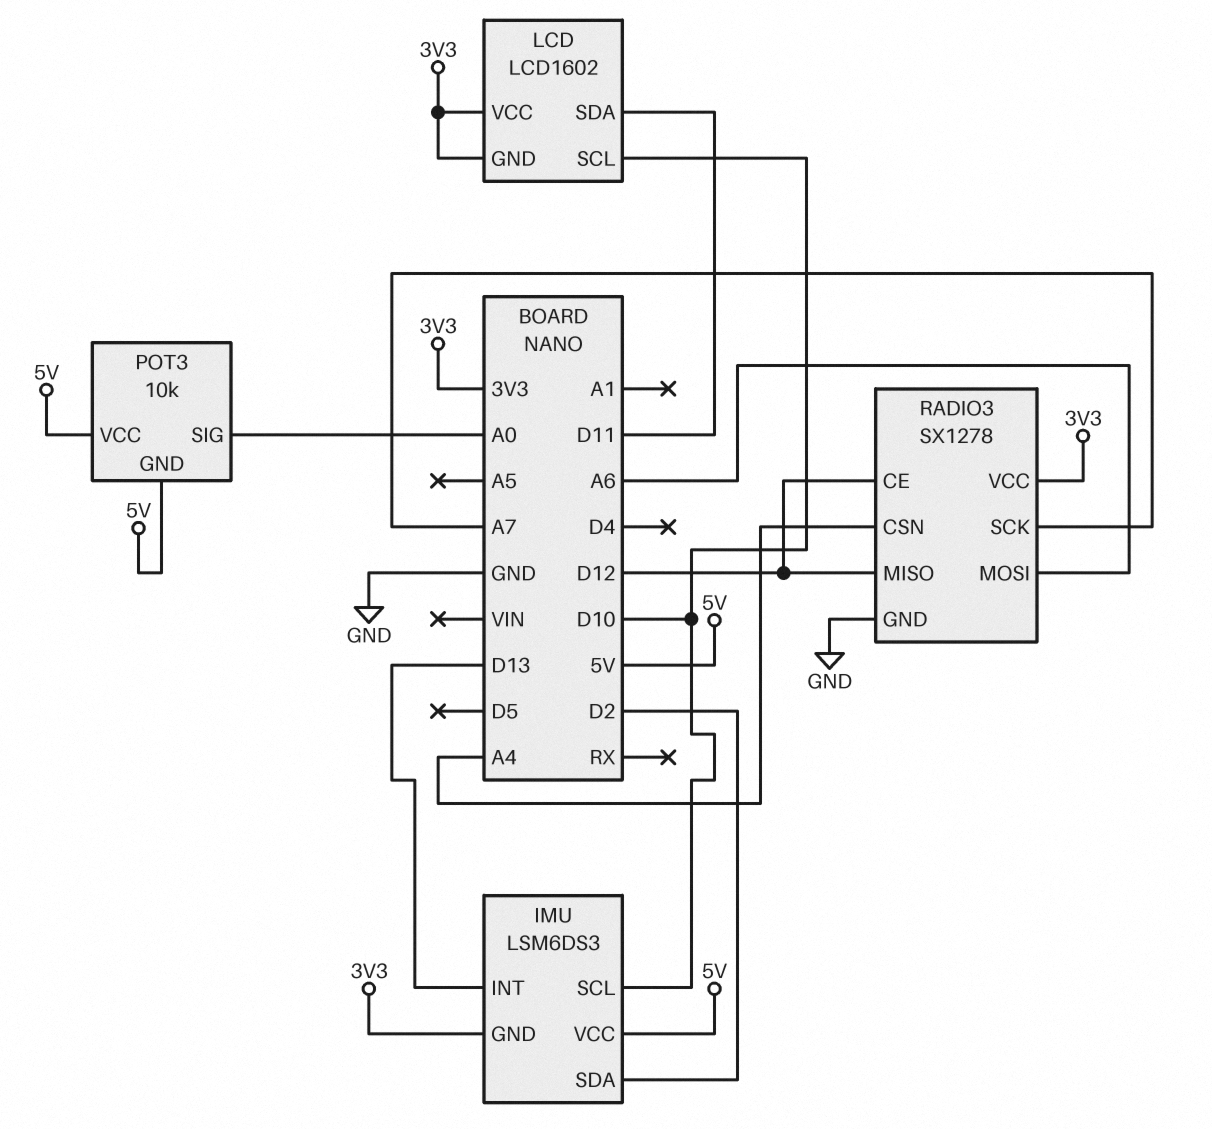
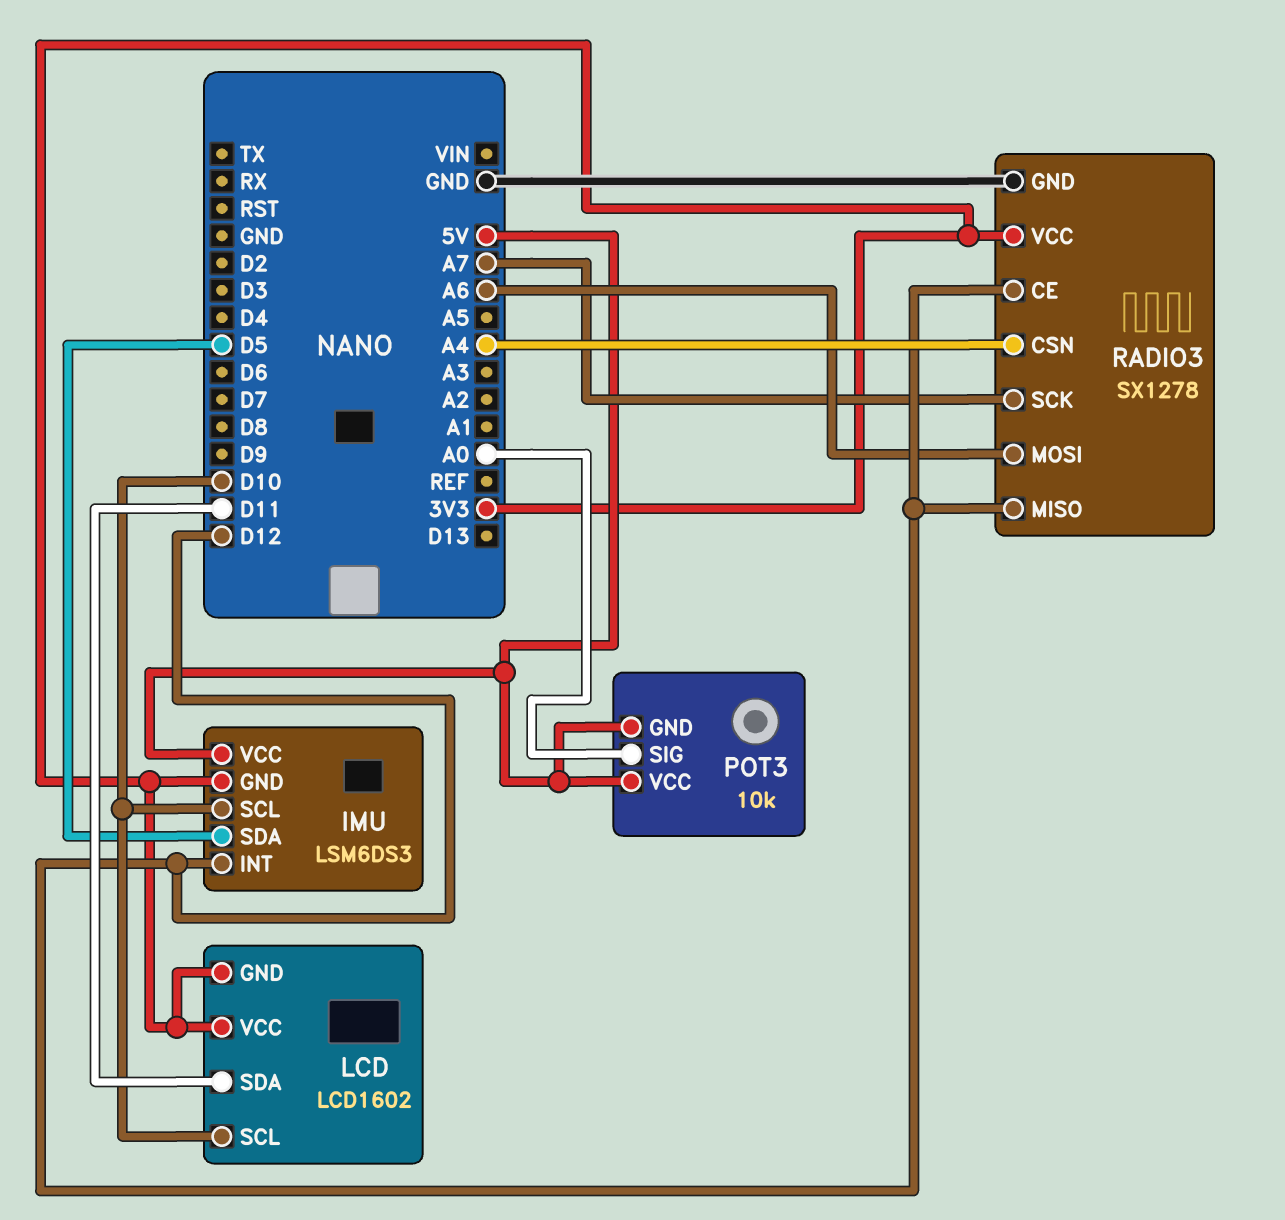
IMU pin INT: D13 -> D12
IMU pin SDA: D2 -> D5

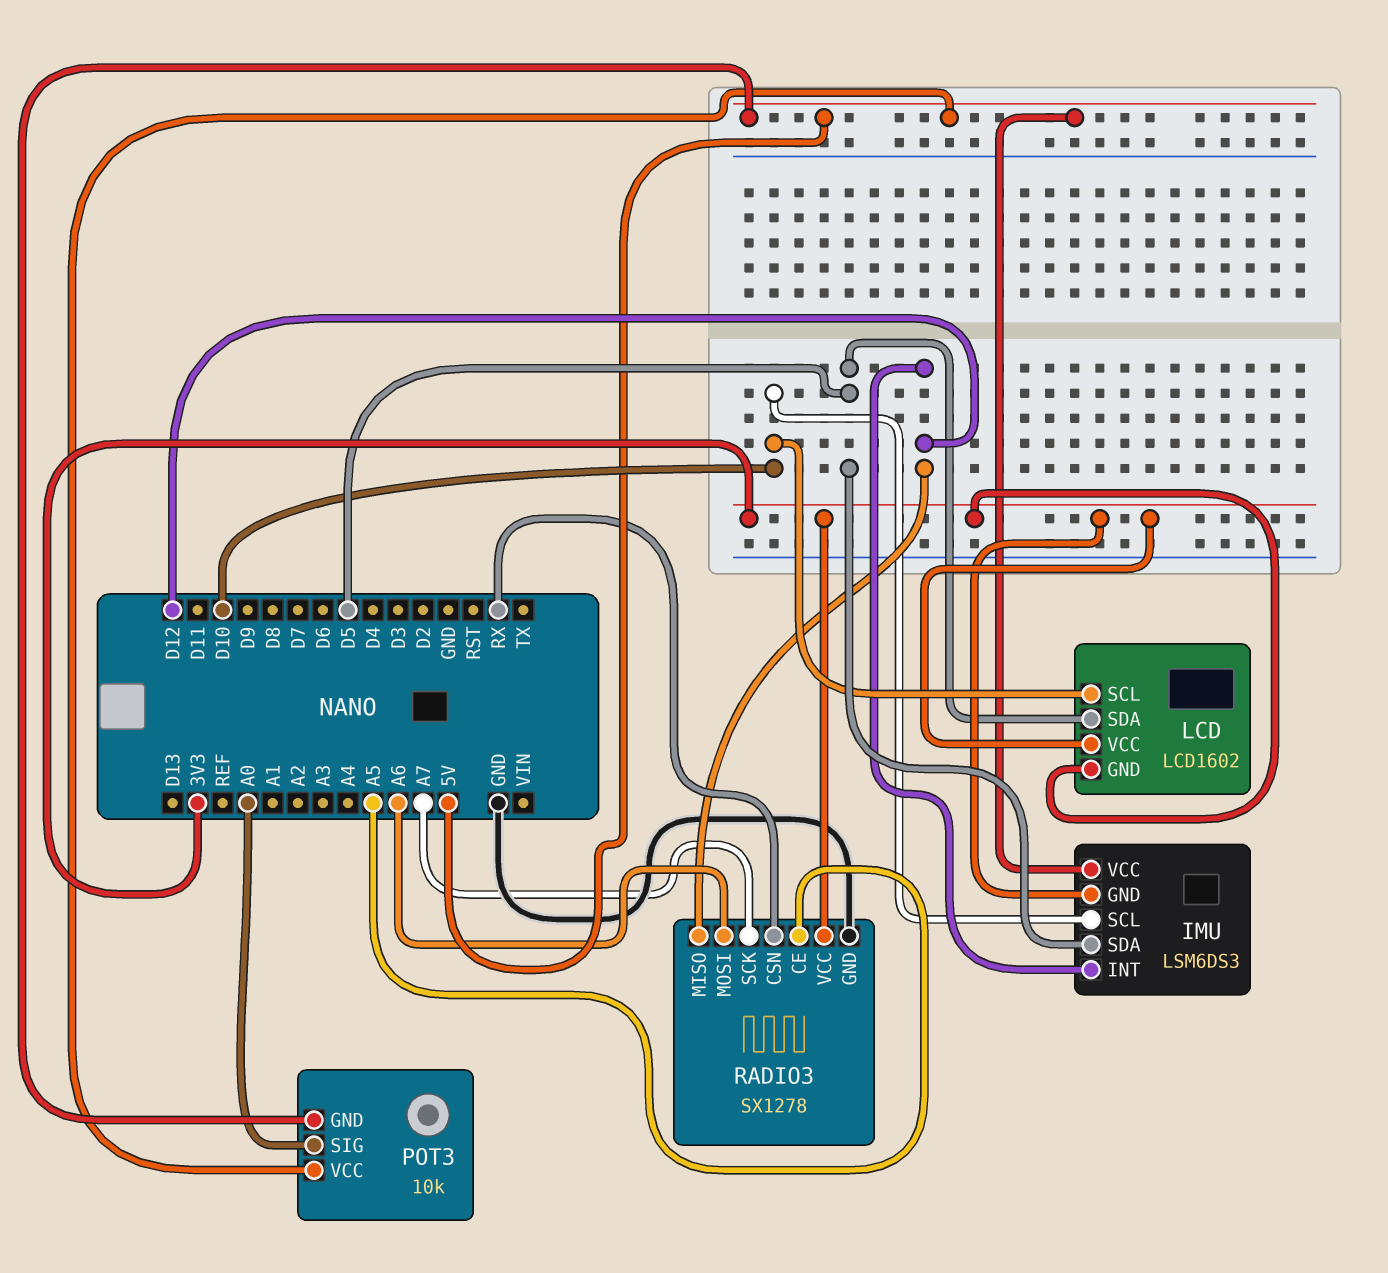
LCD pin SDA: D11 -> D5
RADIO3 pin CE: D12 -> A5
RADIO3 pin CSN: A4 -> RX

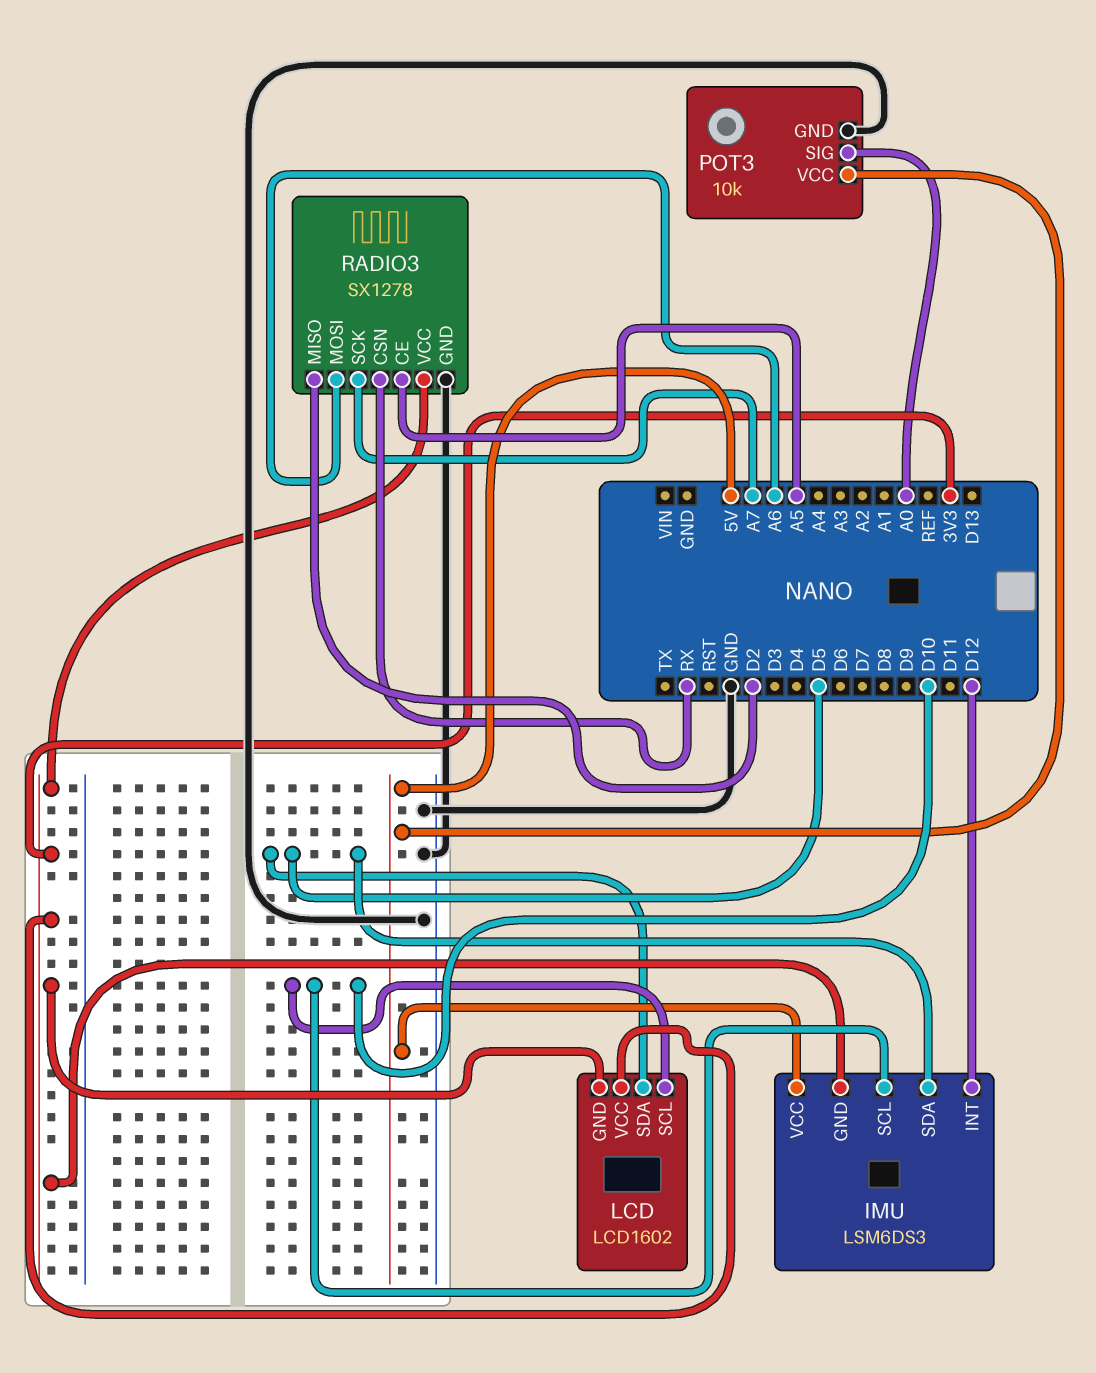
POT3 pin GND: 5V -> GND
RADIO3 pin MISO: D12 -> D2

